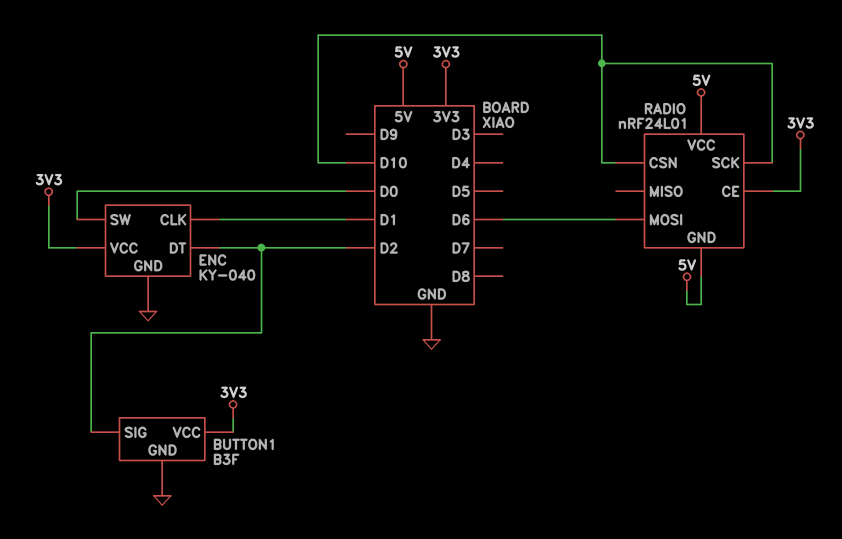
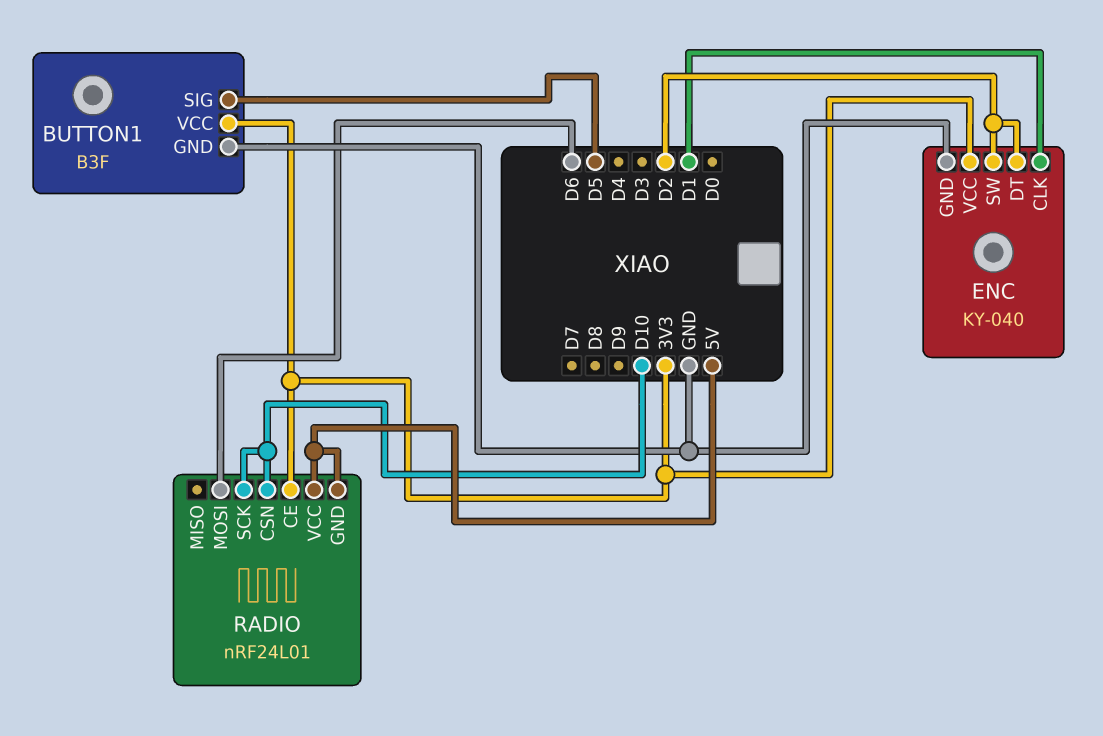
BUTTON1 pin SIG: D2 -> D5
ENC pin SW: D0 -> D2

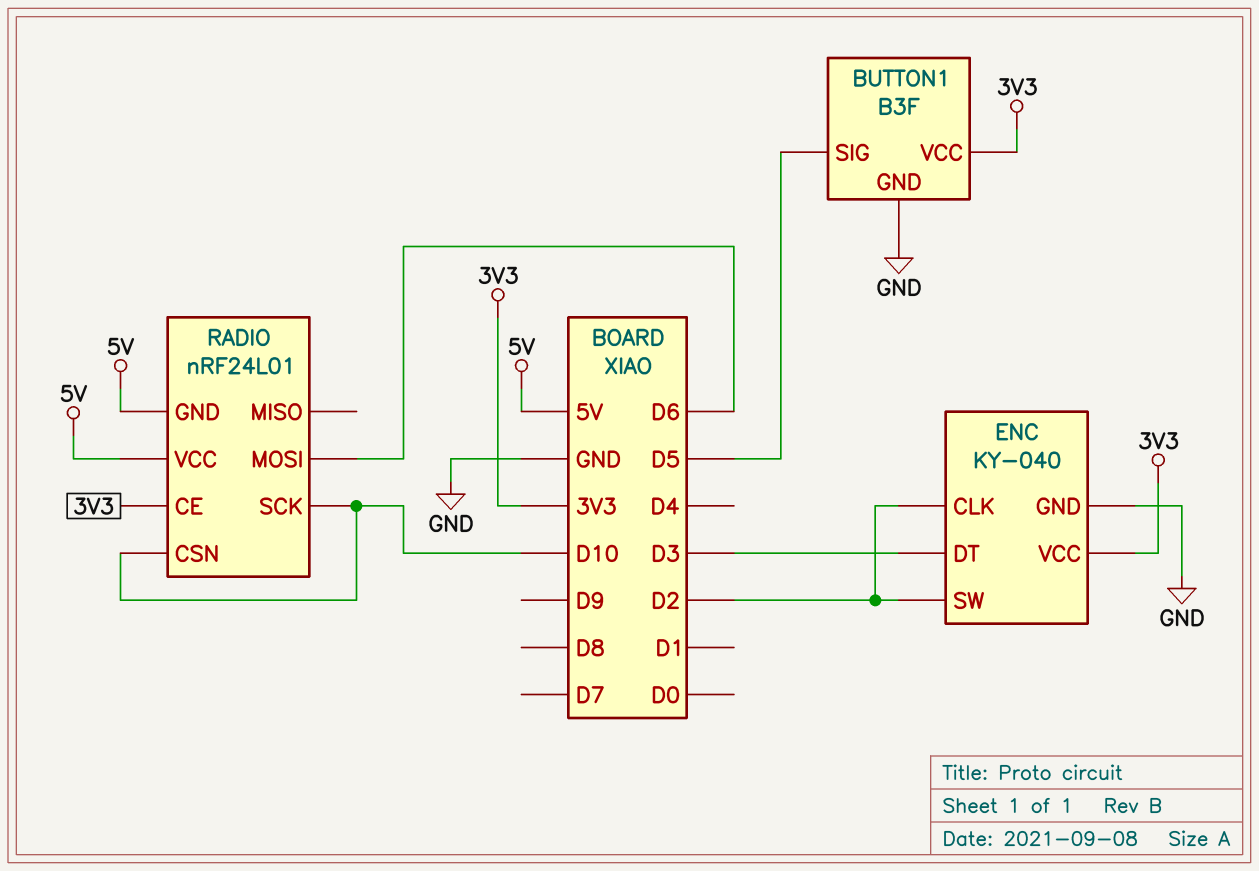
ENC pin CLK: D1 -> D2
ENC pin DT: D2 -> D3

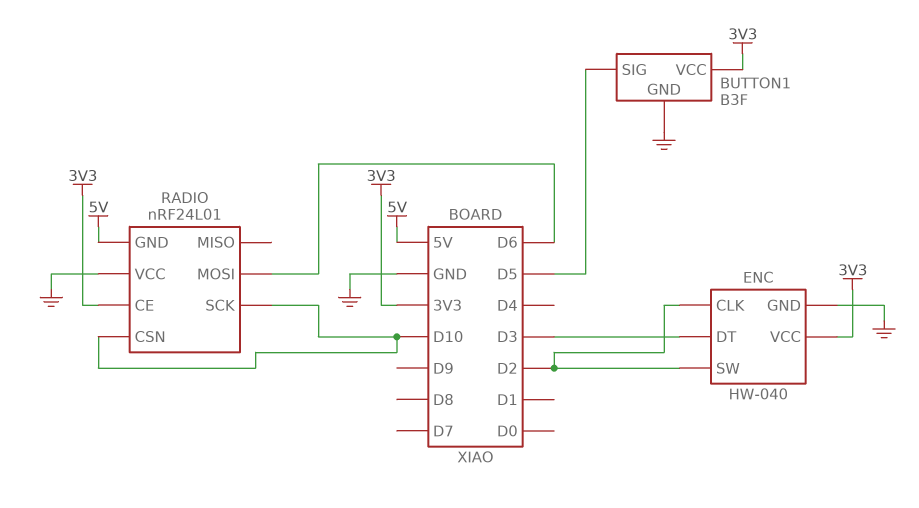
ENC: KY-040 -> HW-040
RADIO pin VCC: 5V -> GND

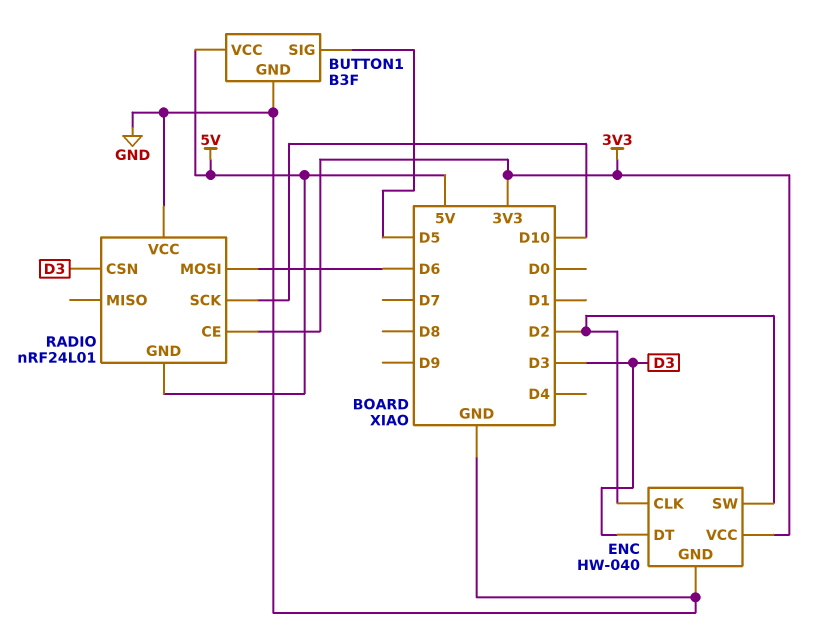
BUTTON1 pin VCC: 3V3 -> 5V
RADIO pin CSN: D10 -> D3

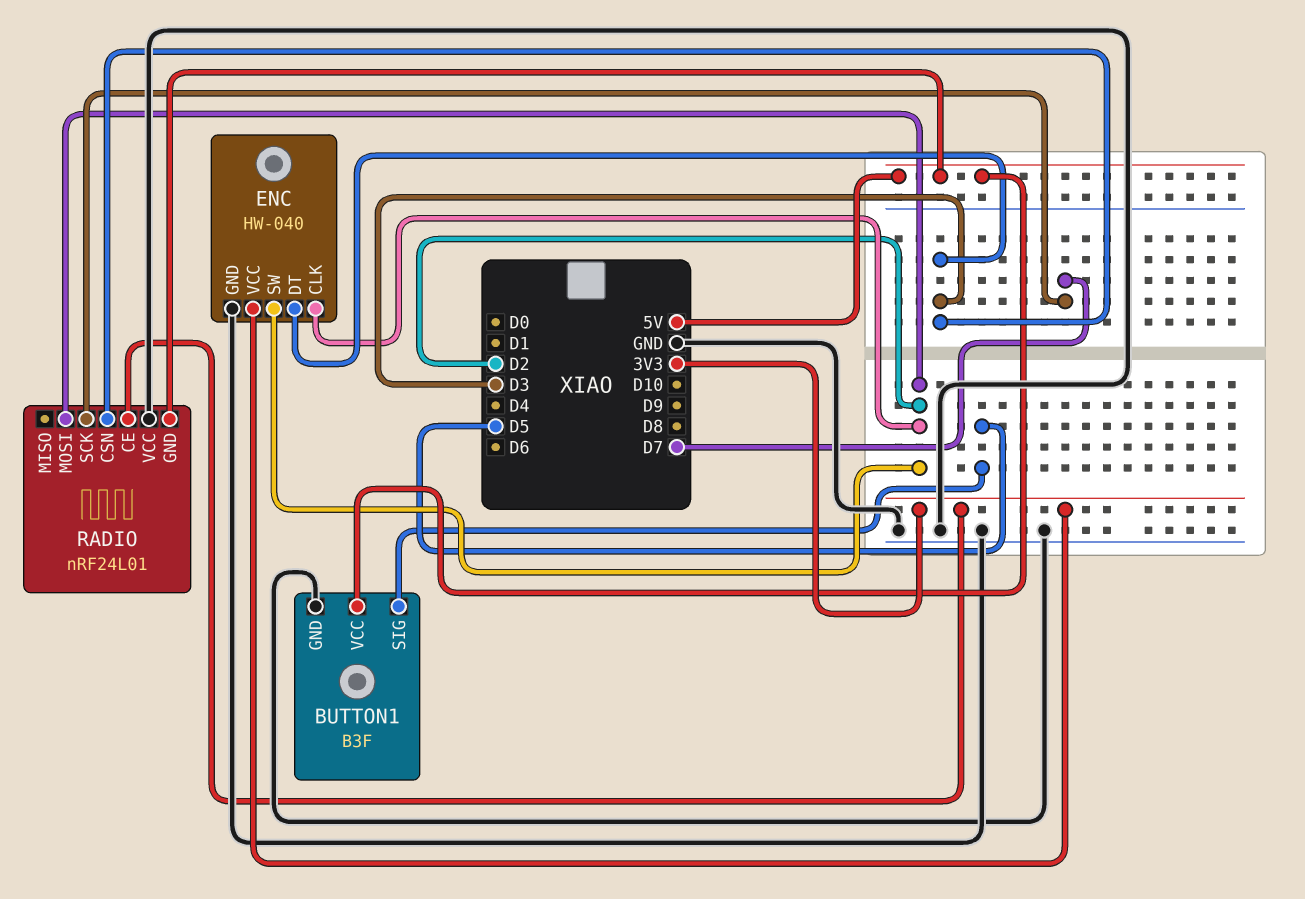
RADIO pin MOSI: D6 -> D2
RADIO pin SCK: D10 -> D7

